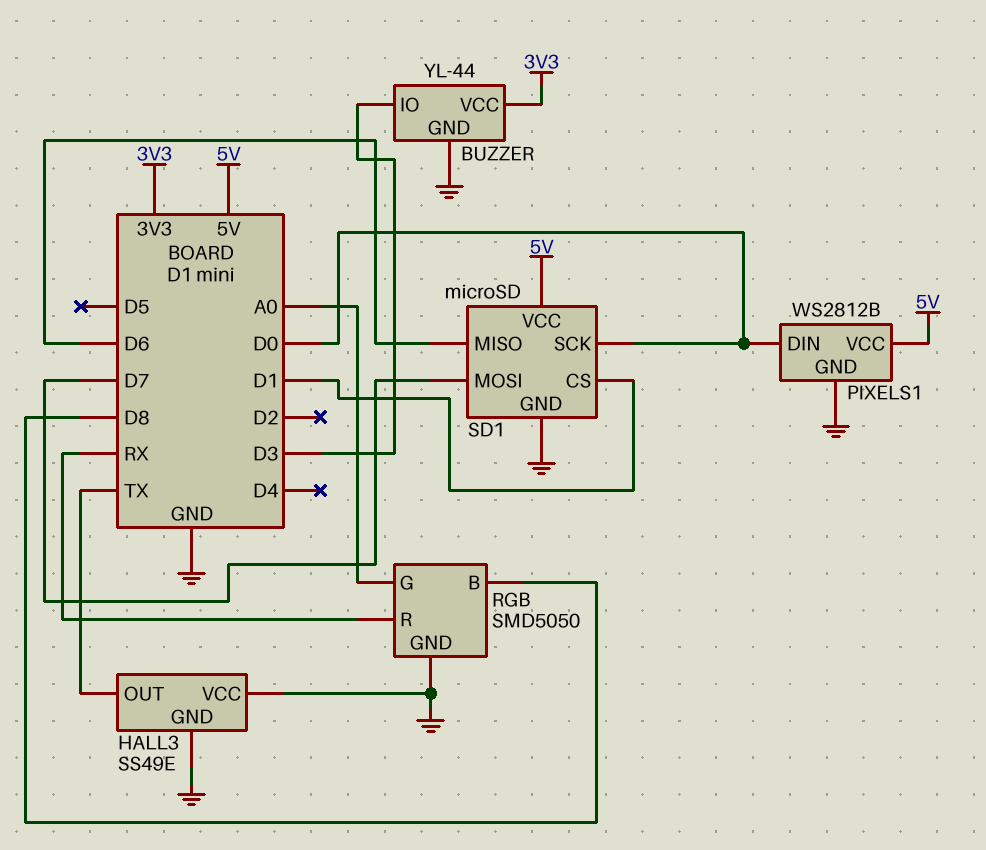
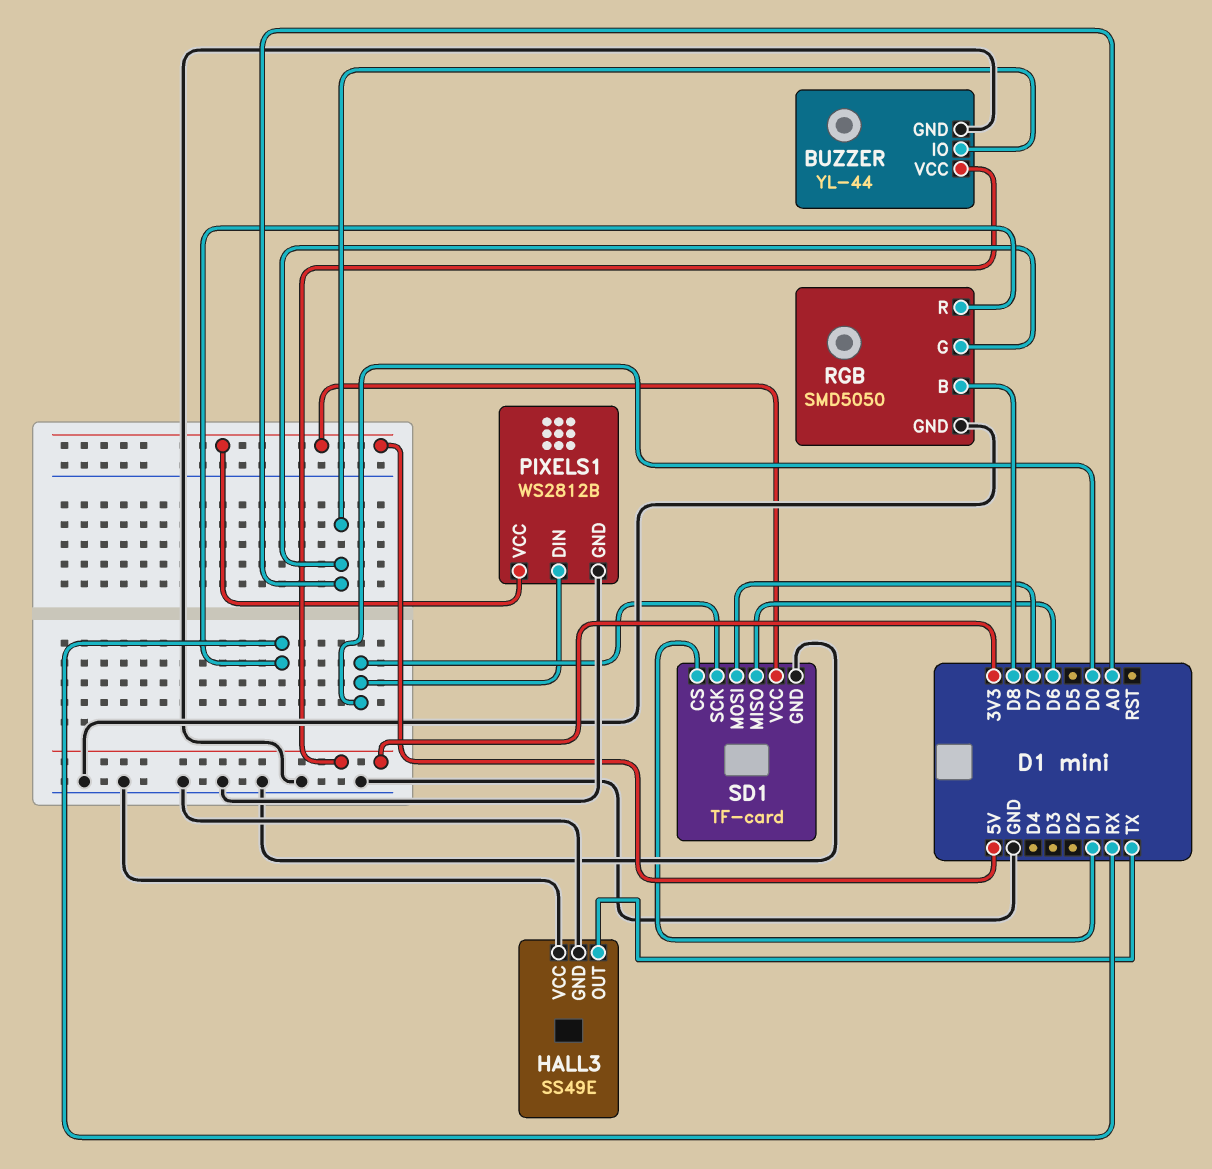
BUZZER pin IO: D3 -> A0
SD1: microSD -> TF-card

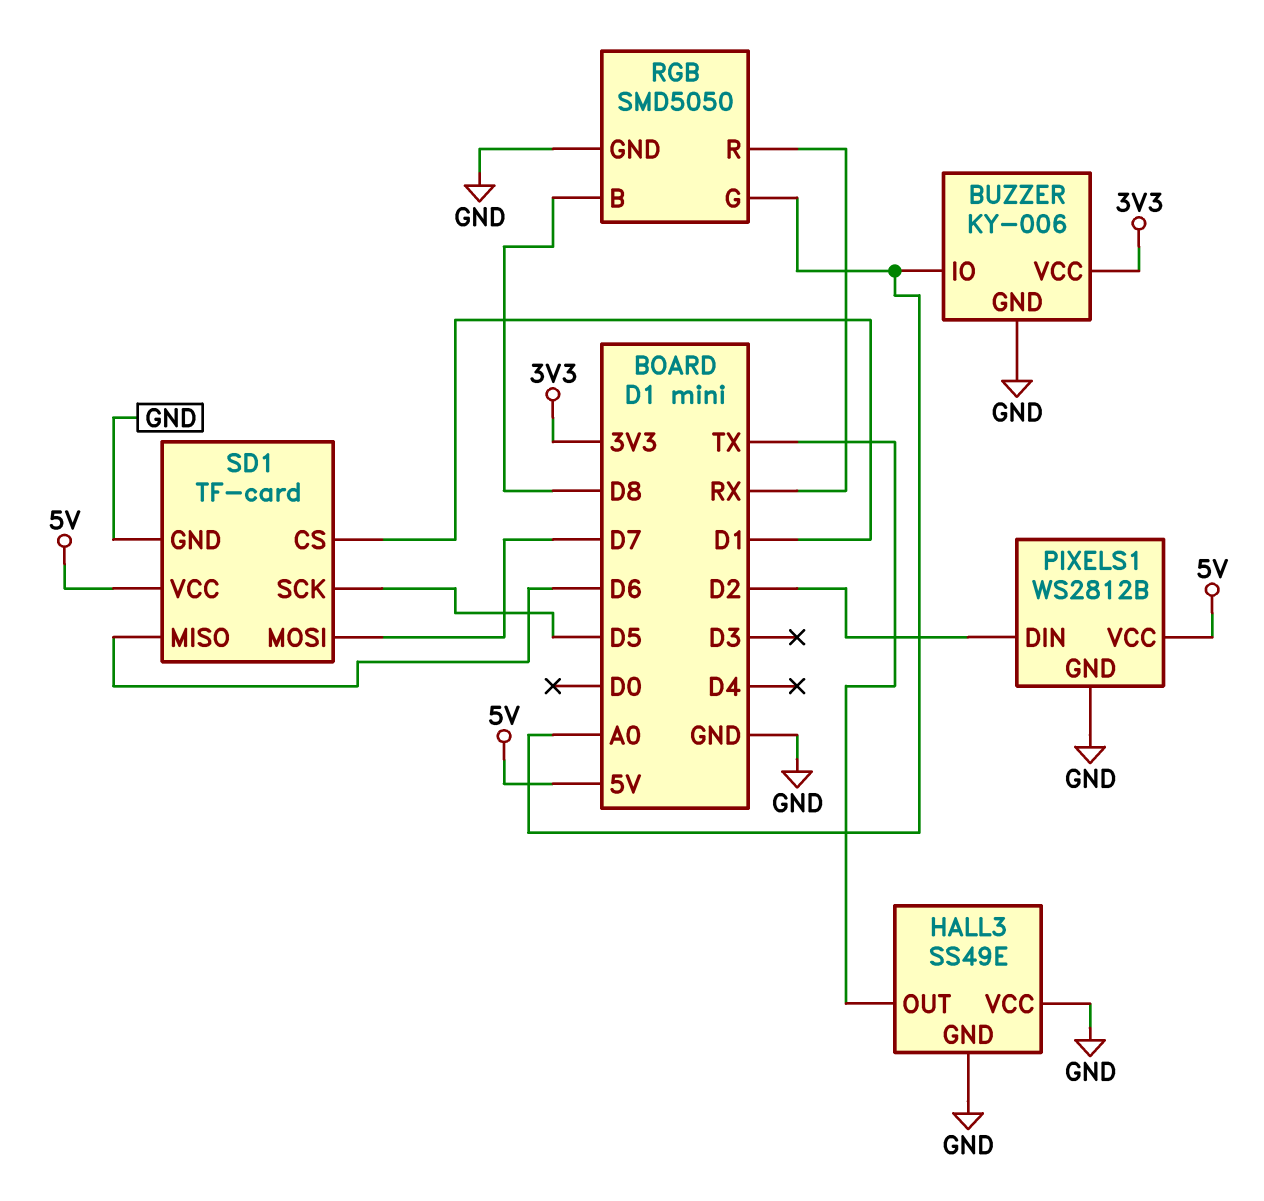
BUZZER: YL-44 -> KY-006
PIXELS1 pin DIN: D0 -> D2
SD1 pin SCK: D0 -> D5

